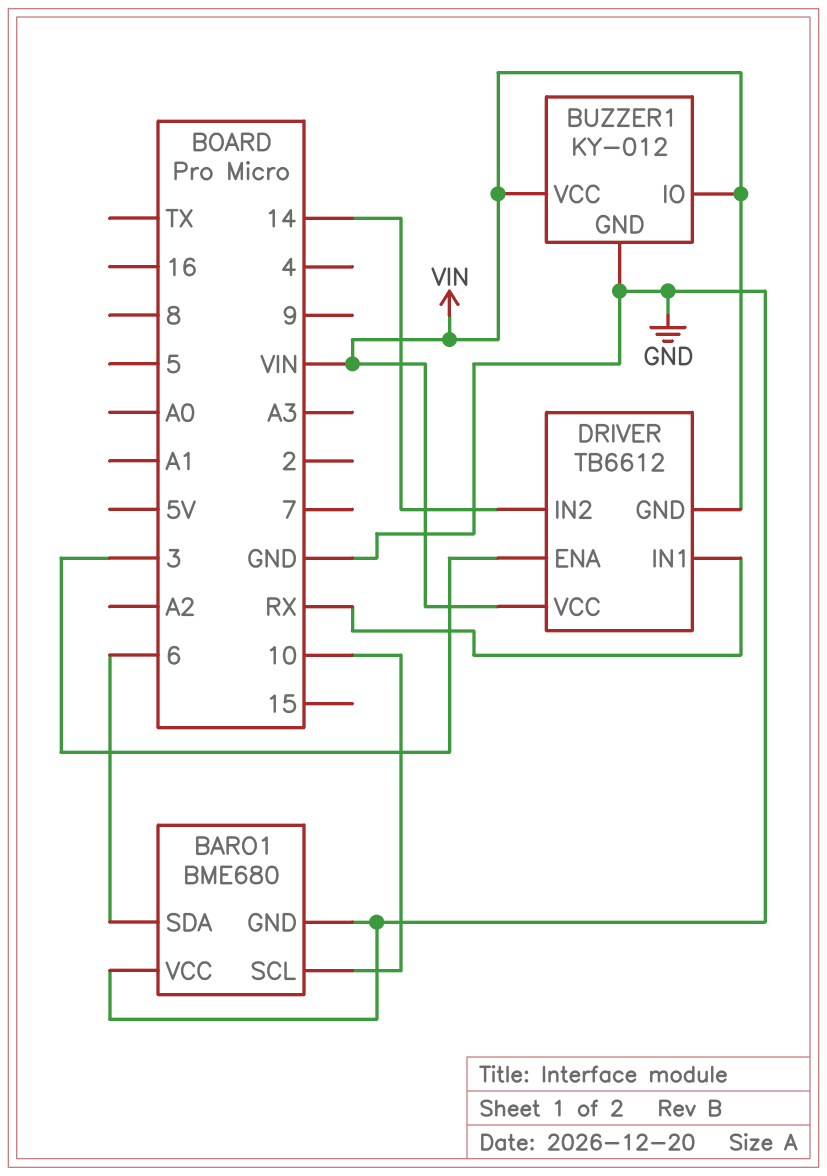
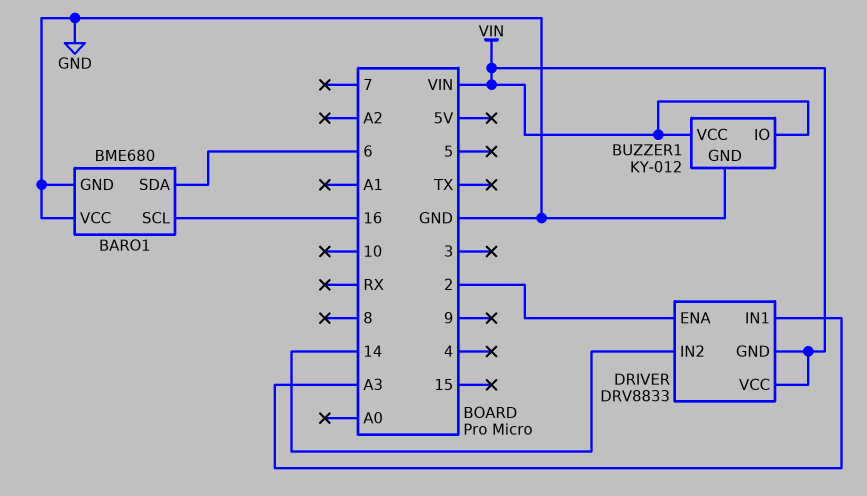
BARO1 pin SCL: 10 -> 16
DRIVER: TB6612 -> DRV8833
DRIVER pin ENA: 3 -> 2
DRIVER pin IN1: RX -> A3

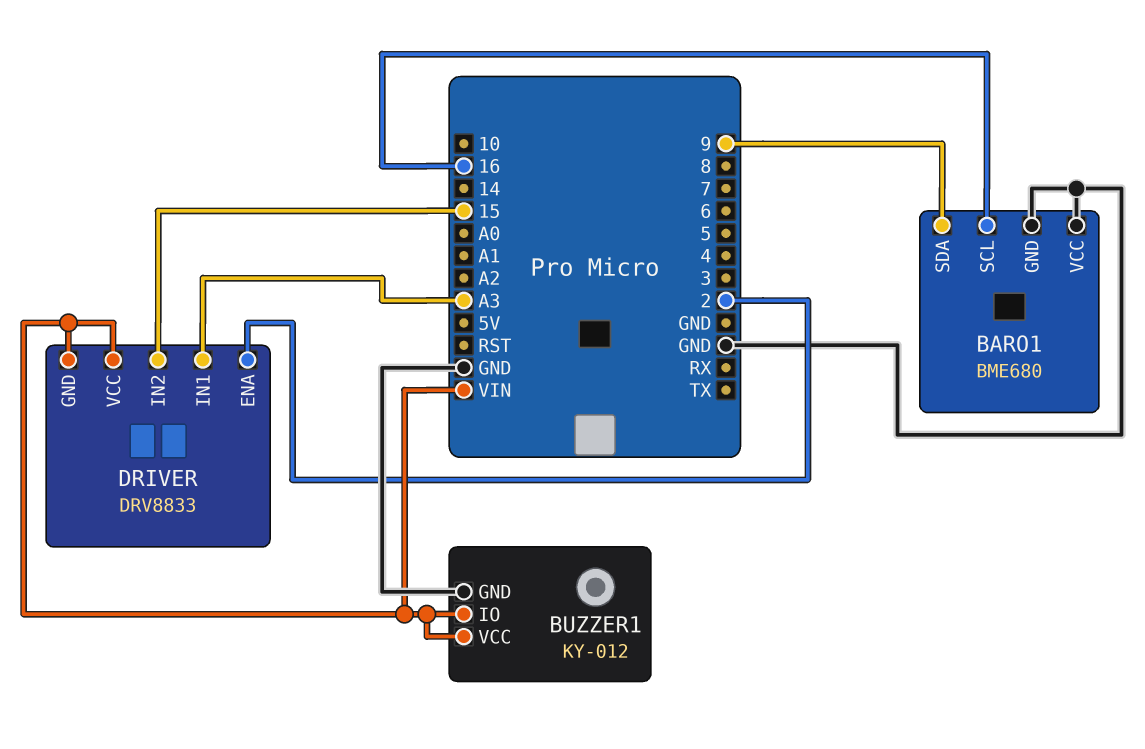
BARO1 pin SDA: 6 -> 9
DRIVER pin IN2: 14 -> 15

